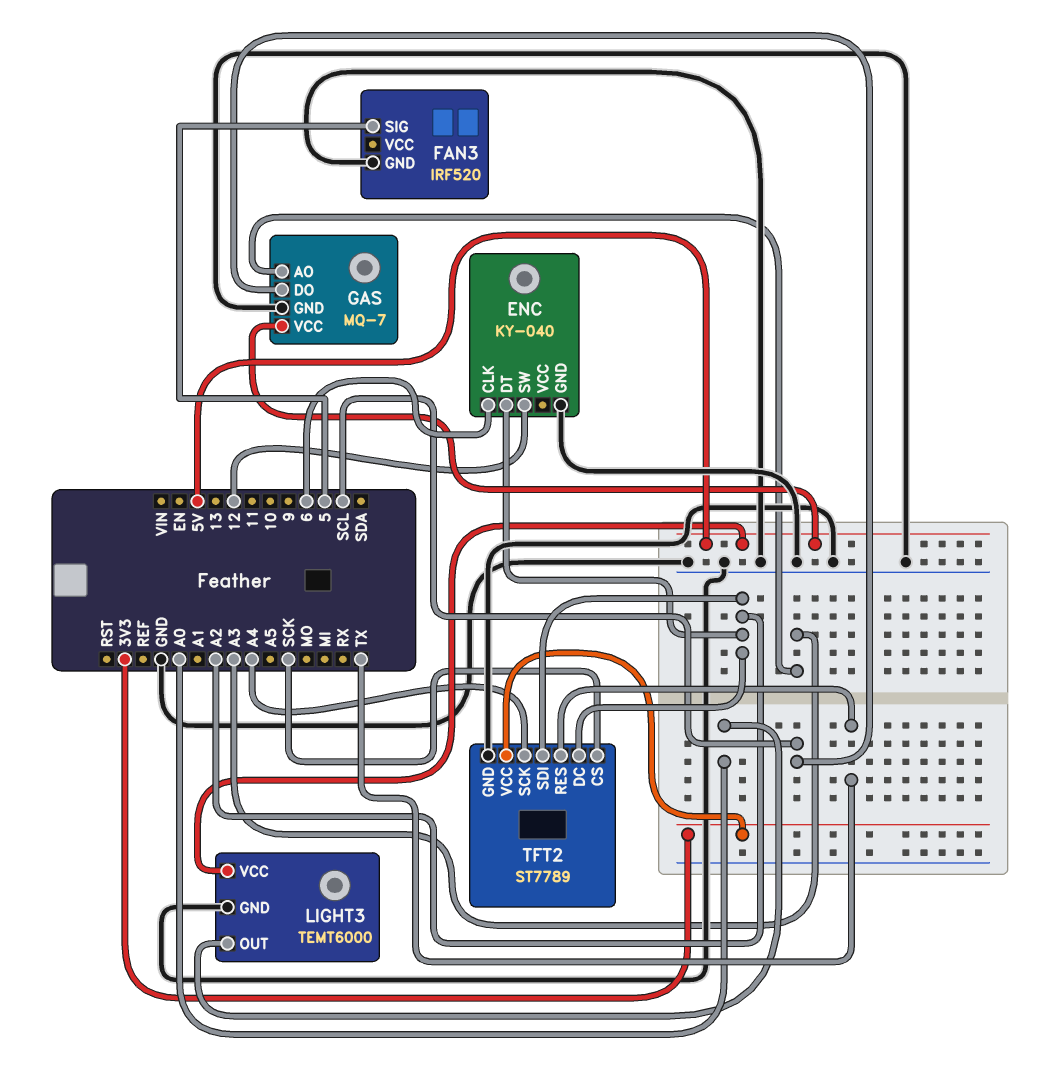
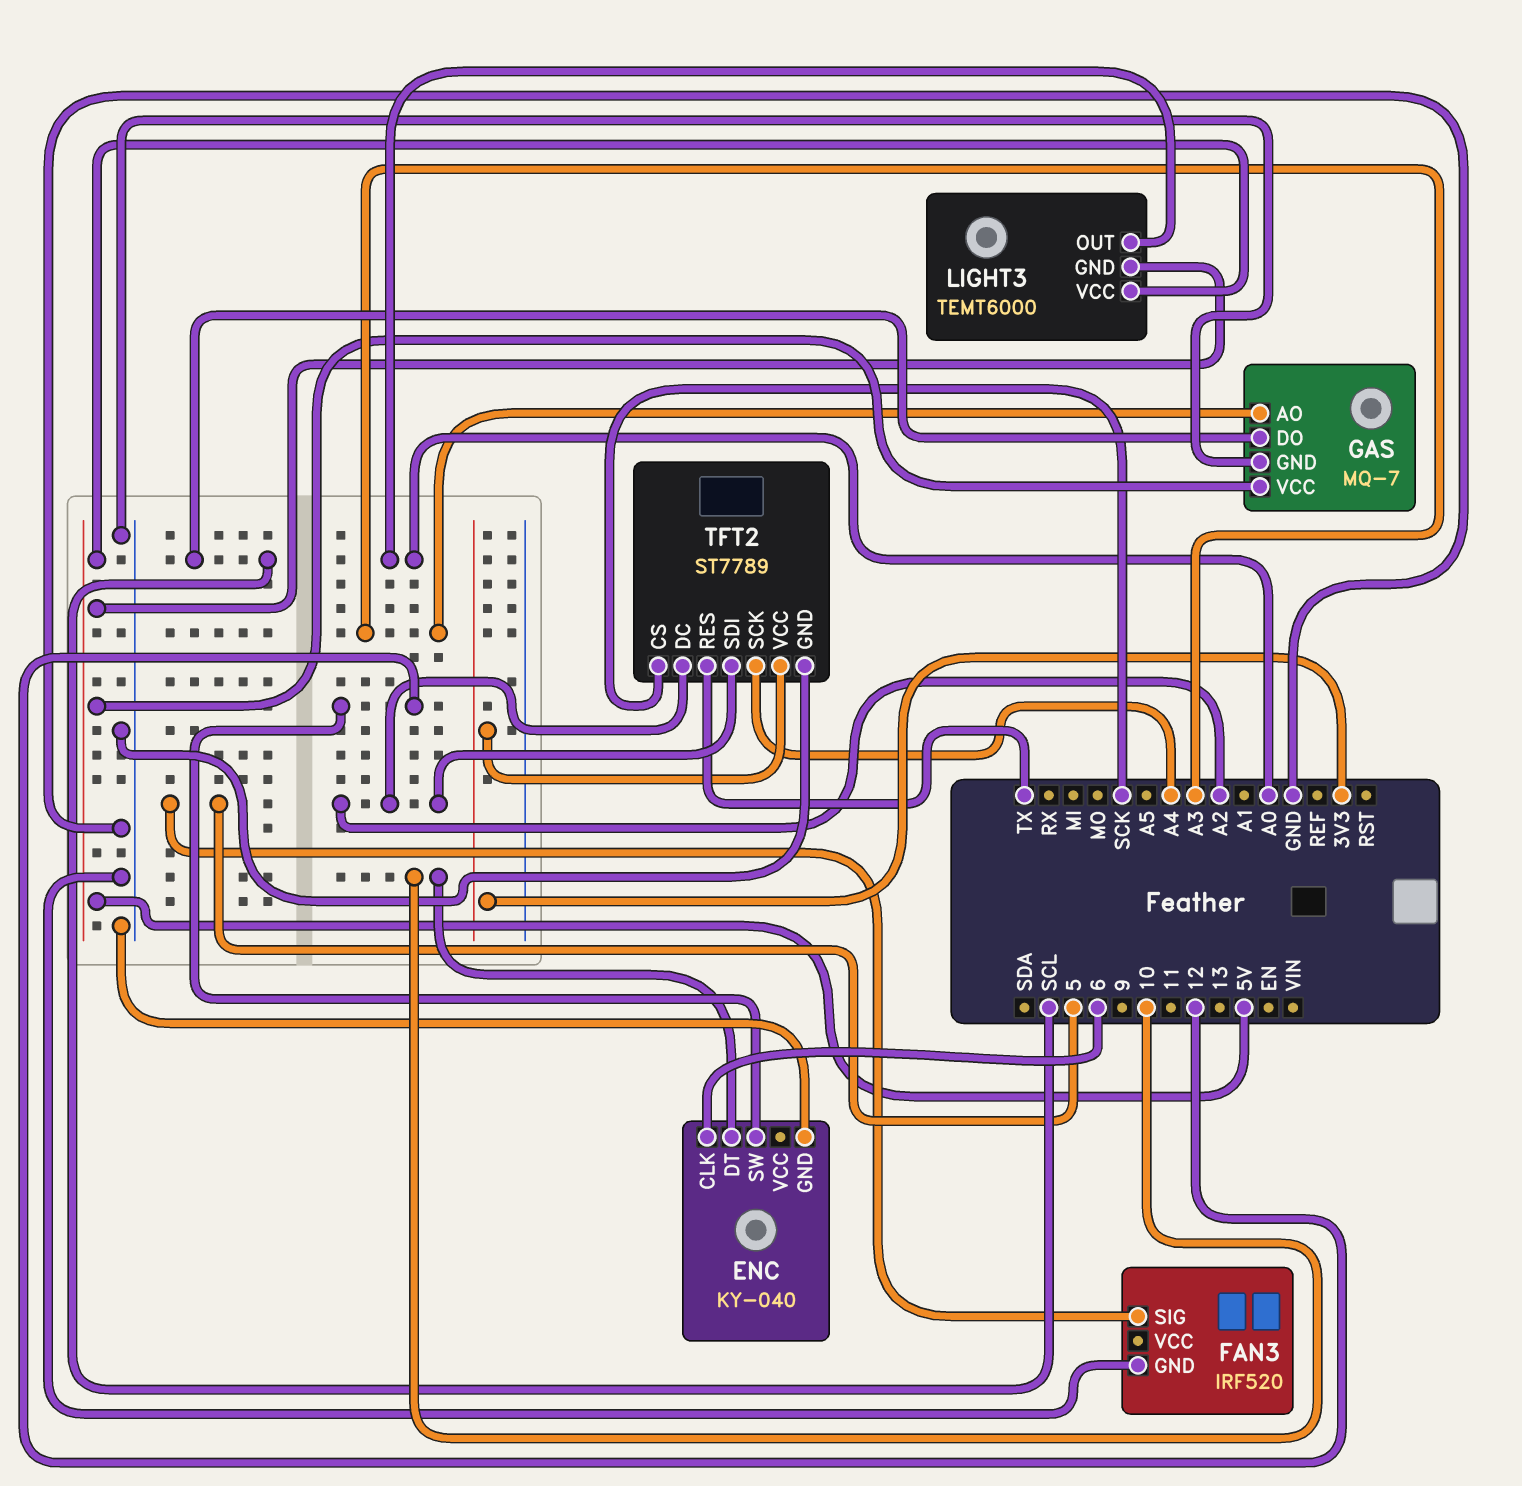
ENC pin DT: A2 -> 10
LIGHT3 pin GND: GND -> 5V

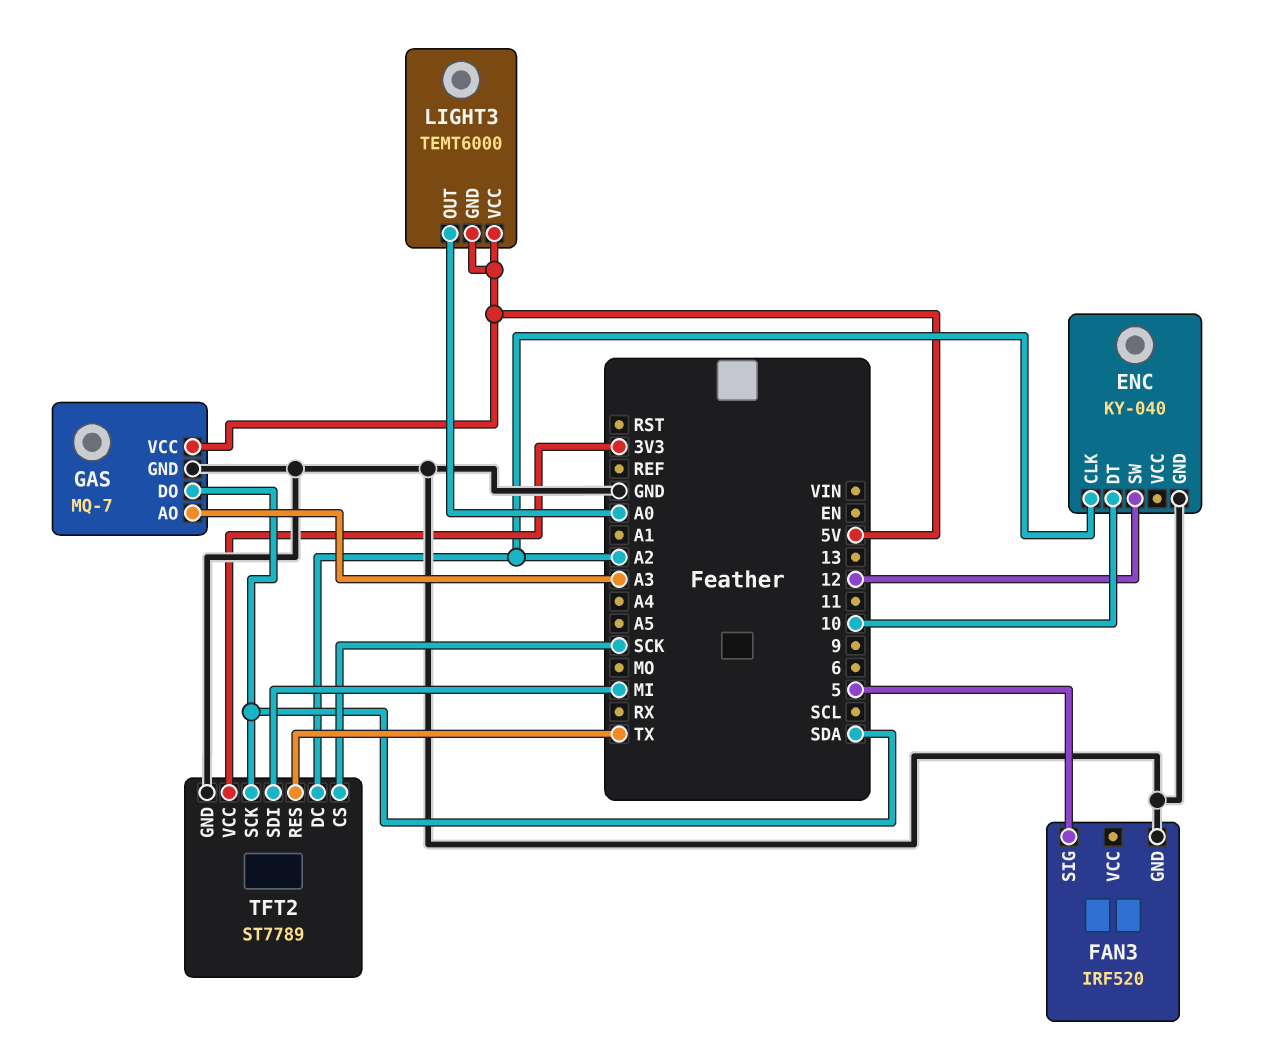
ENC pin CLK: 6 -> A2
GAS pin DO: SCL -> SDA
TFT2 pin SCK: A4 -> SDA
TFT2 pin SDI: A2 -> MI

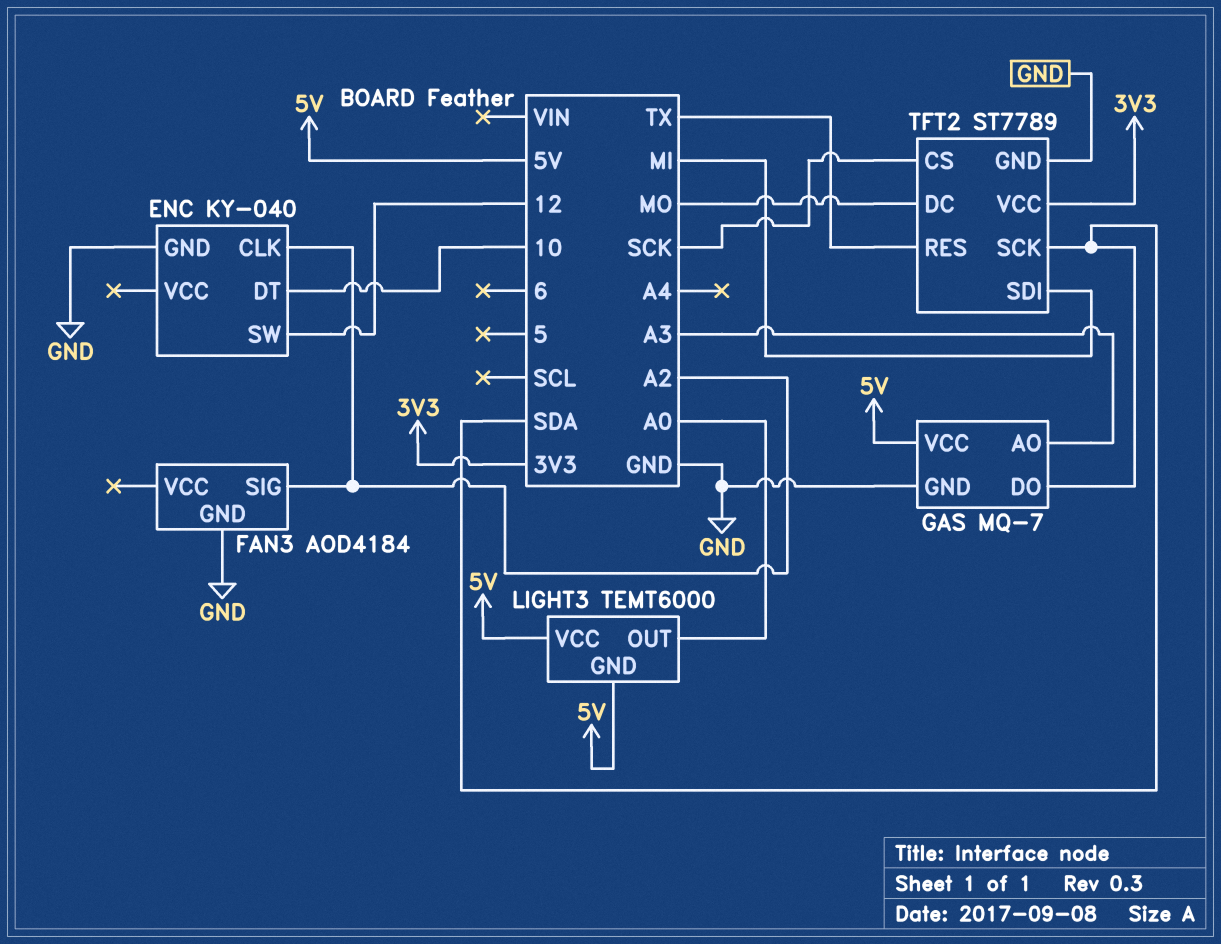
FAN3: IRF520 -> AOD4184
FAN3 pin SIG: 5 -> A2
TFT2 pin DC: A2 -> MO

